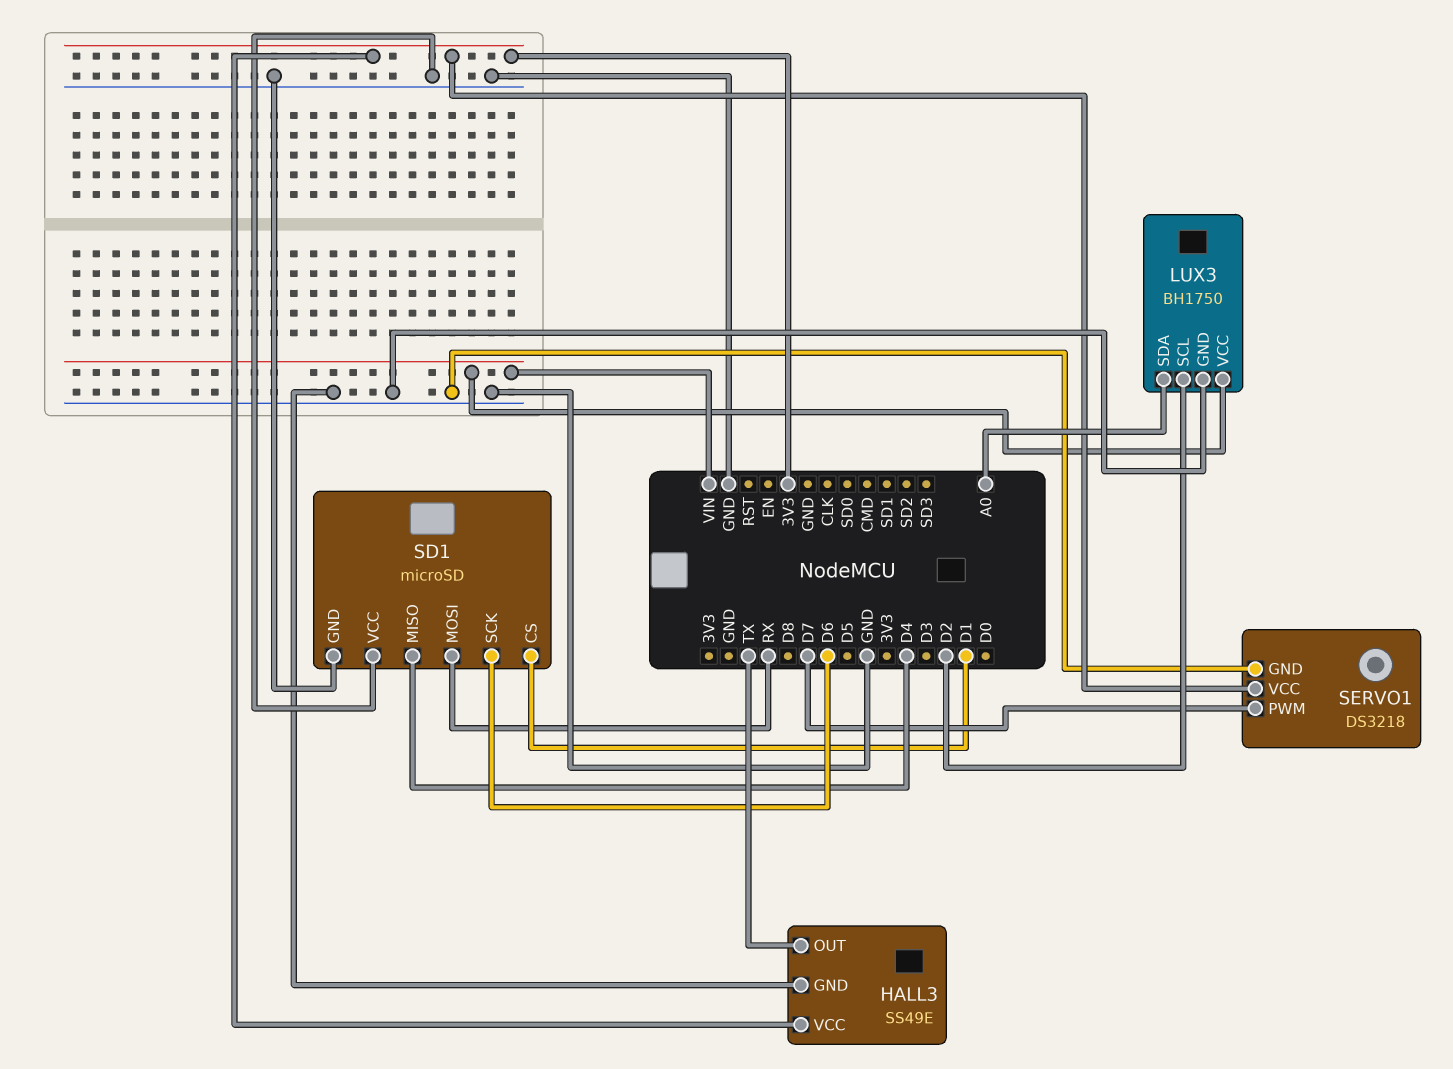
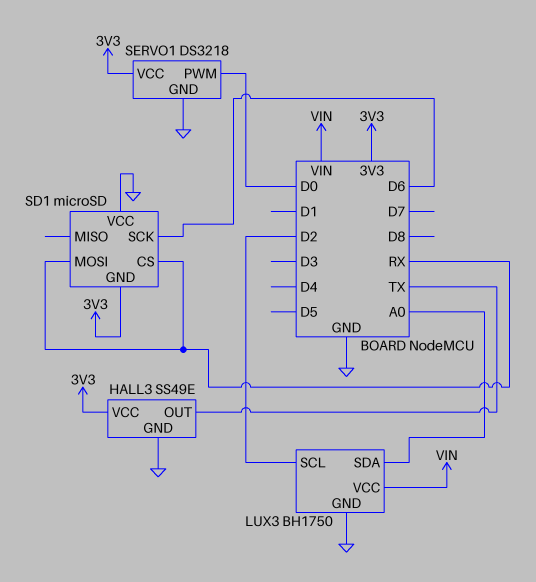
SD1 pin CS: D1 -> RX
SD1 pin GND: GND -> 3V3
SD1 pin MISO: D4 -> none
SERVO1 pin PWM: D7 -> D0

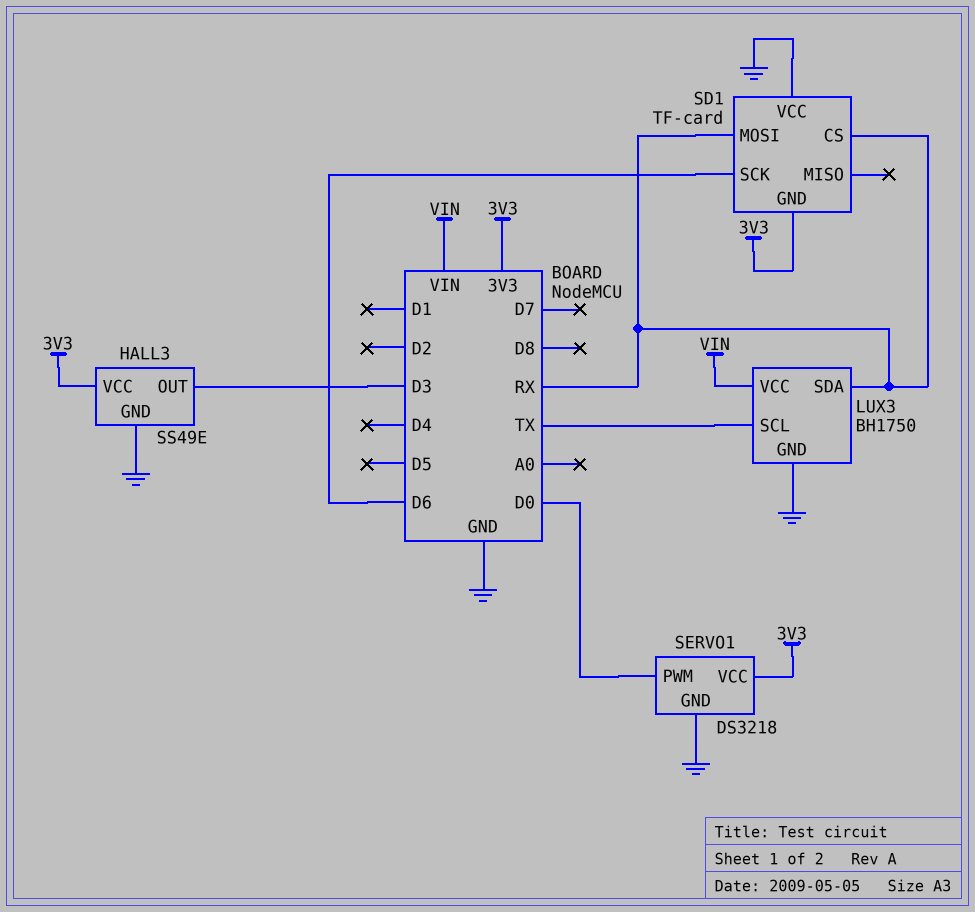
HALL3 pin OUT: TX -> D3
LUX3 pin SCL: D2 -> TX
LUX3 pin SDA: A0 -> RX
SD1: microSD -> TF-card

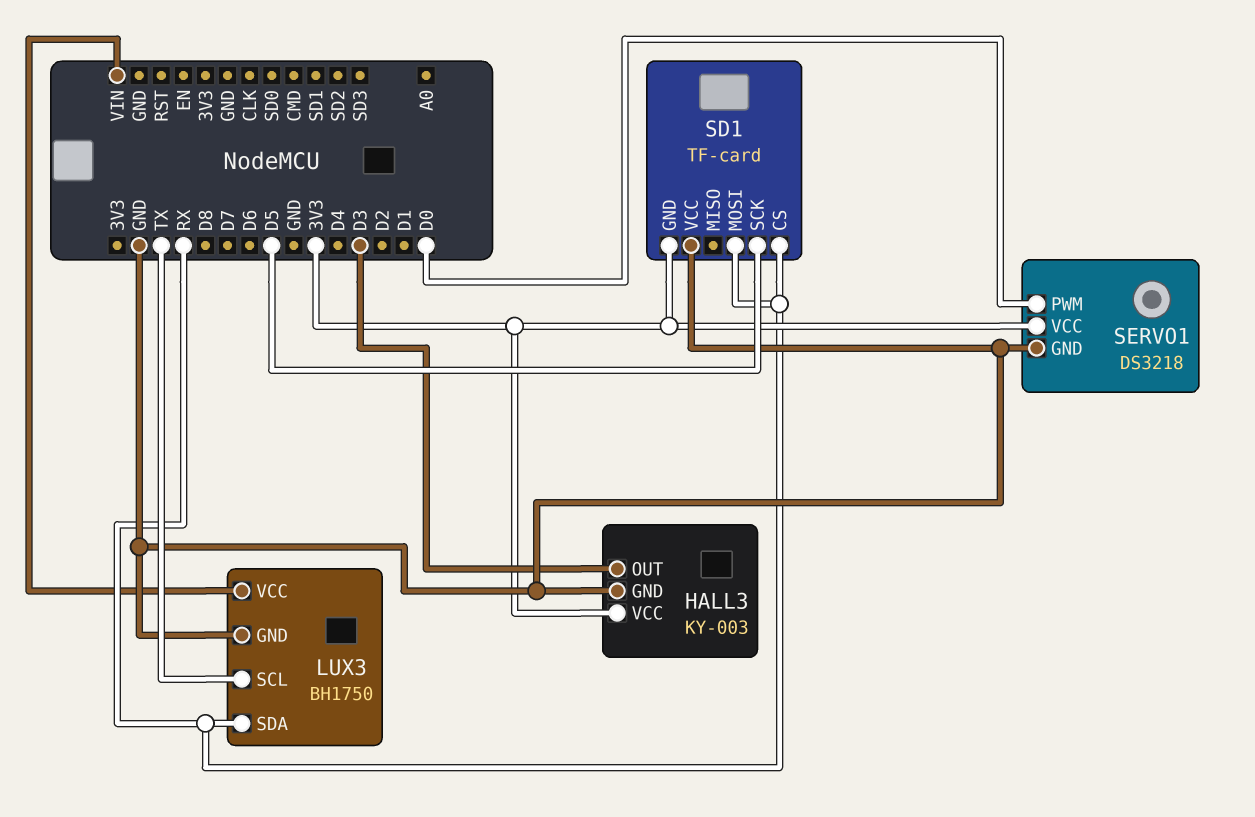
HALL3: SS49E -> KY-003
SD1 pin SCK: D6 -> D5

